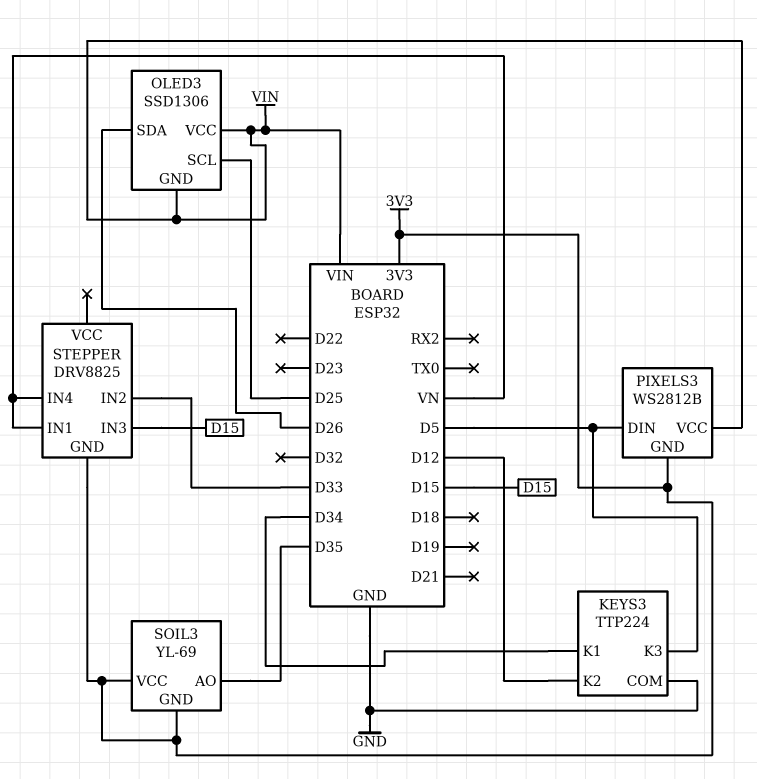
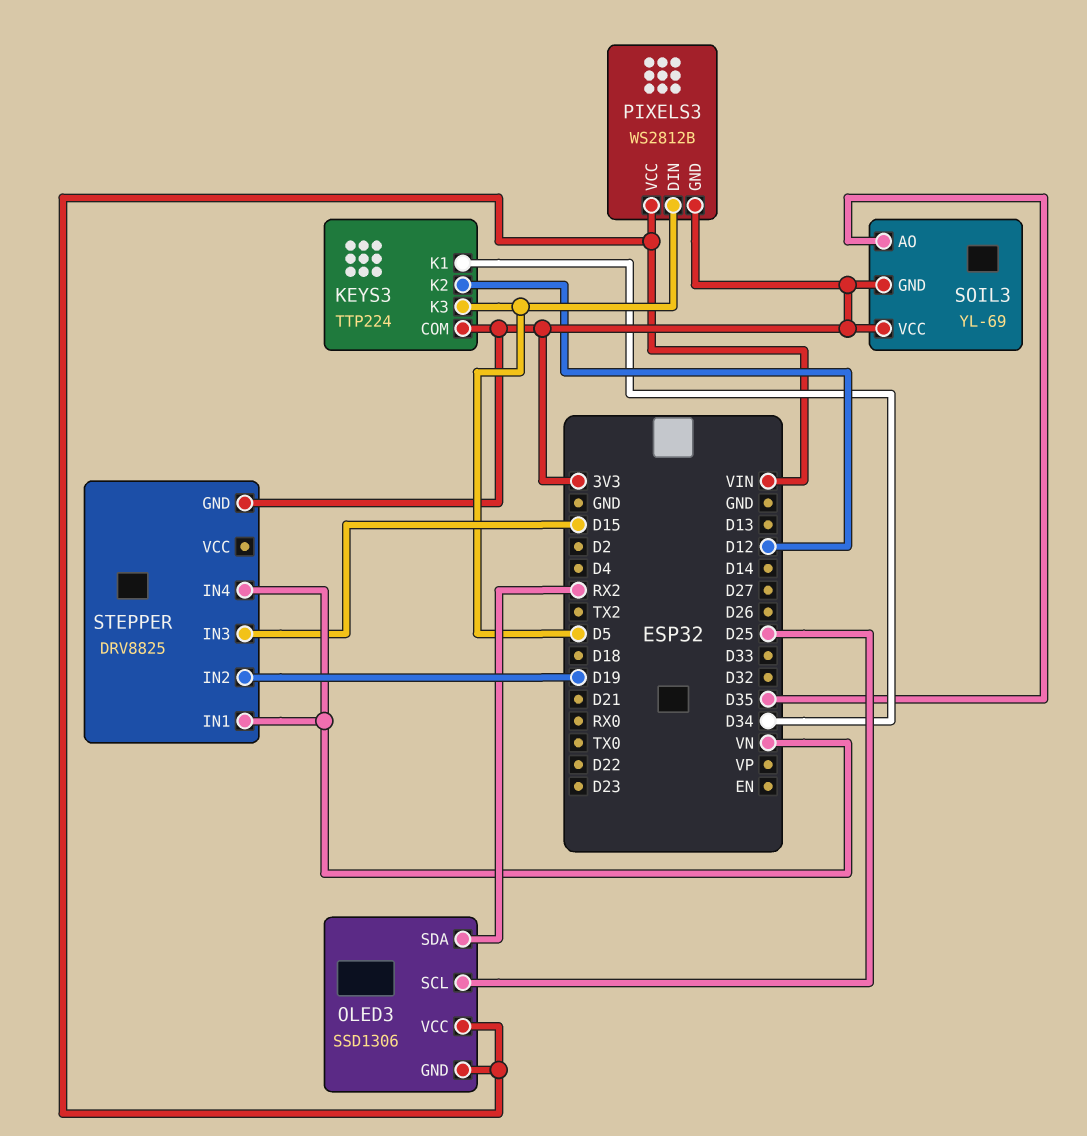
KEYS3 pin COM: GND -> 3V3
OLED3 pin SDA: D26 -> RX2
STEPPER pin IN2: D33 -> D19

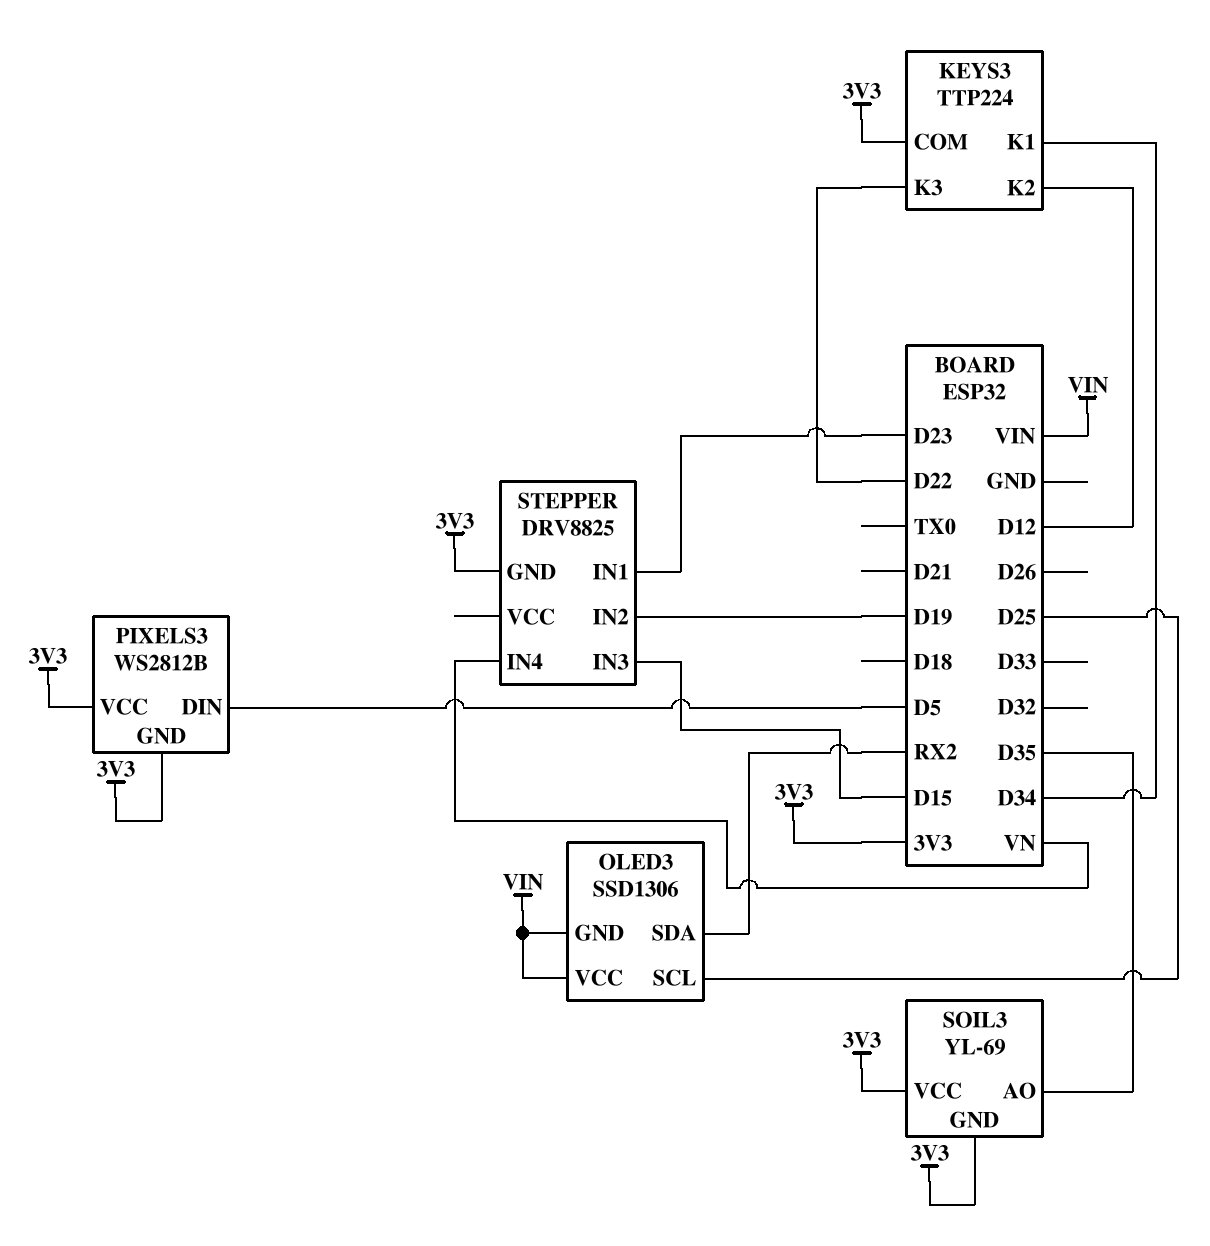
KEYS3 pin K3: D5 -> D22
PIXELS3 pin VCC: VIN -> 3V3
STEPPER pin IN1: VN -> D23

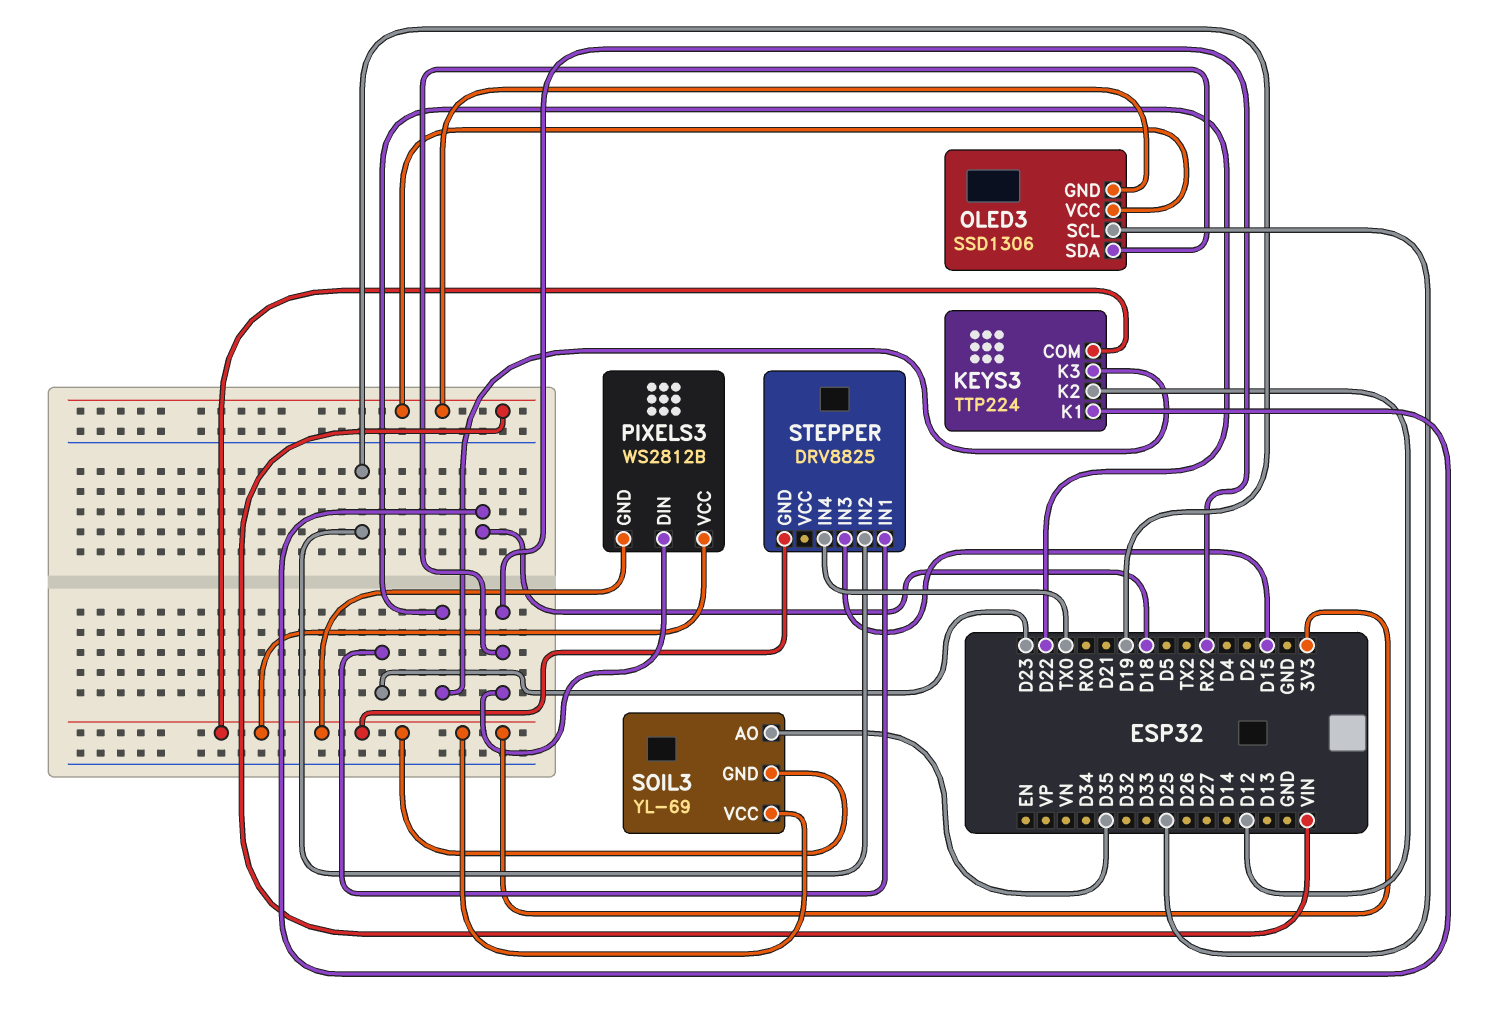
KEYS3 pin K1: D34 -> D18
PIXELS3 pin DIN: D5 -> RX2
STEPPER pin IN4: VN -> TX0

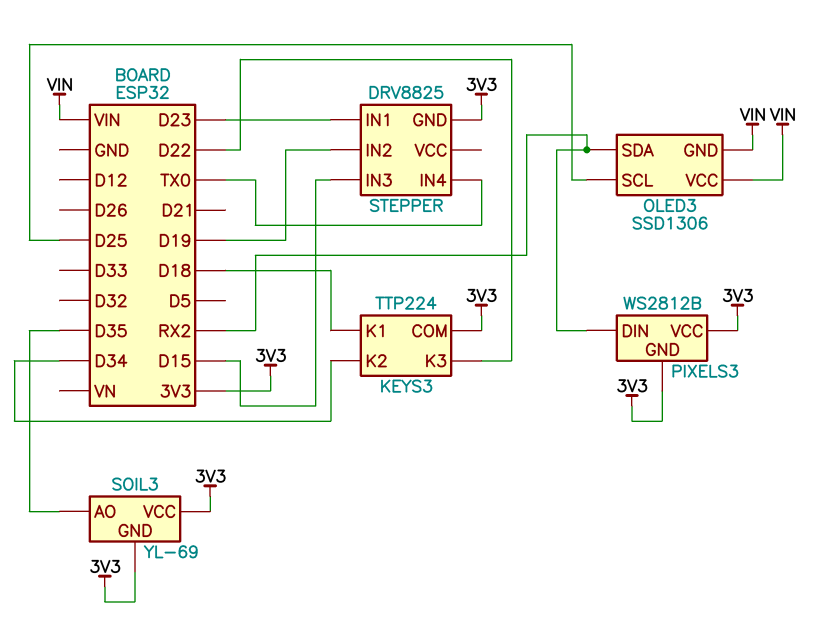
KEYS3 pin K2: D12 -> D34

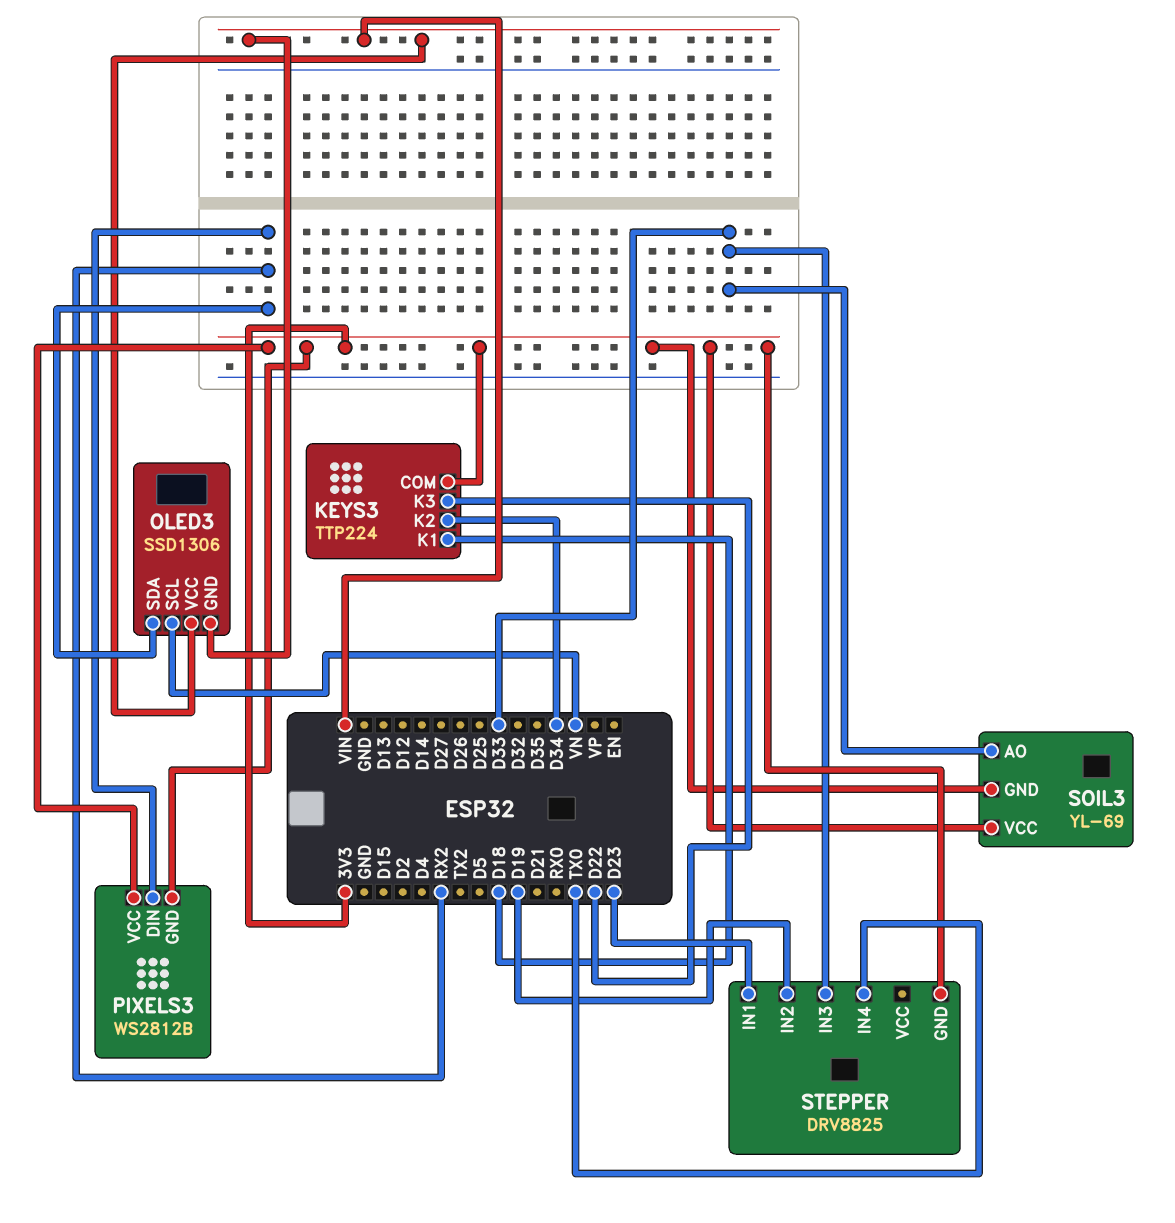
OLED3 pin SCL: D25 -> VN
SOIL3 pin AO: D35 -> D33
STEPPER pin IN3: D15 -> D33

